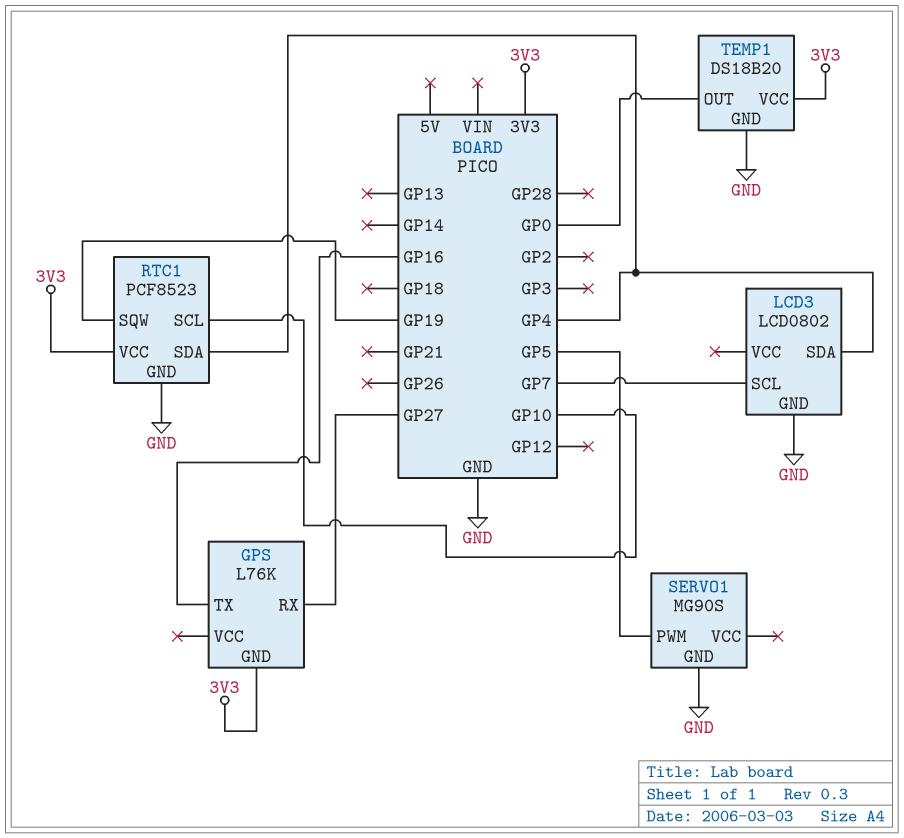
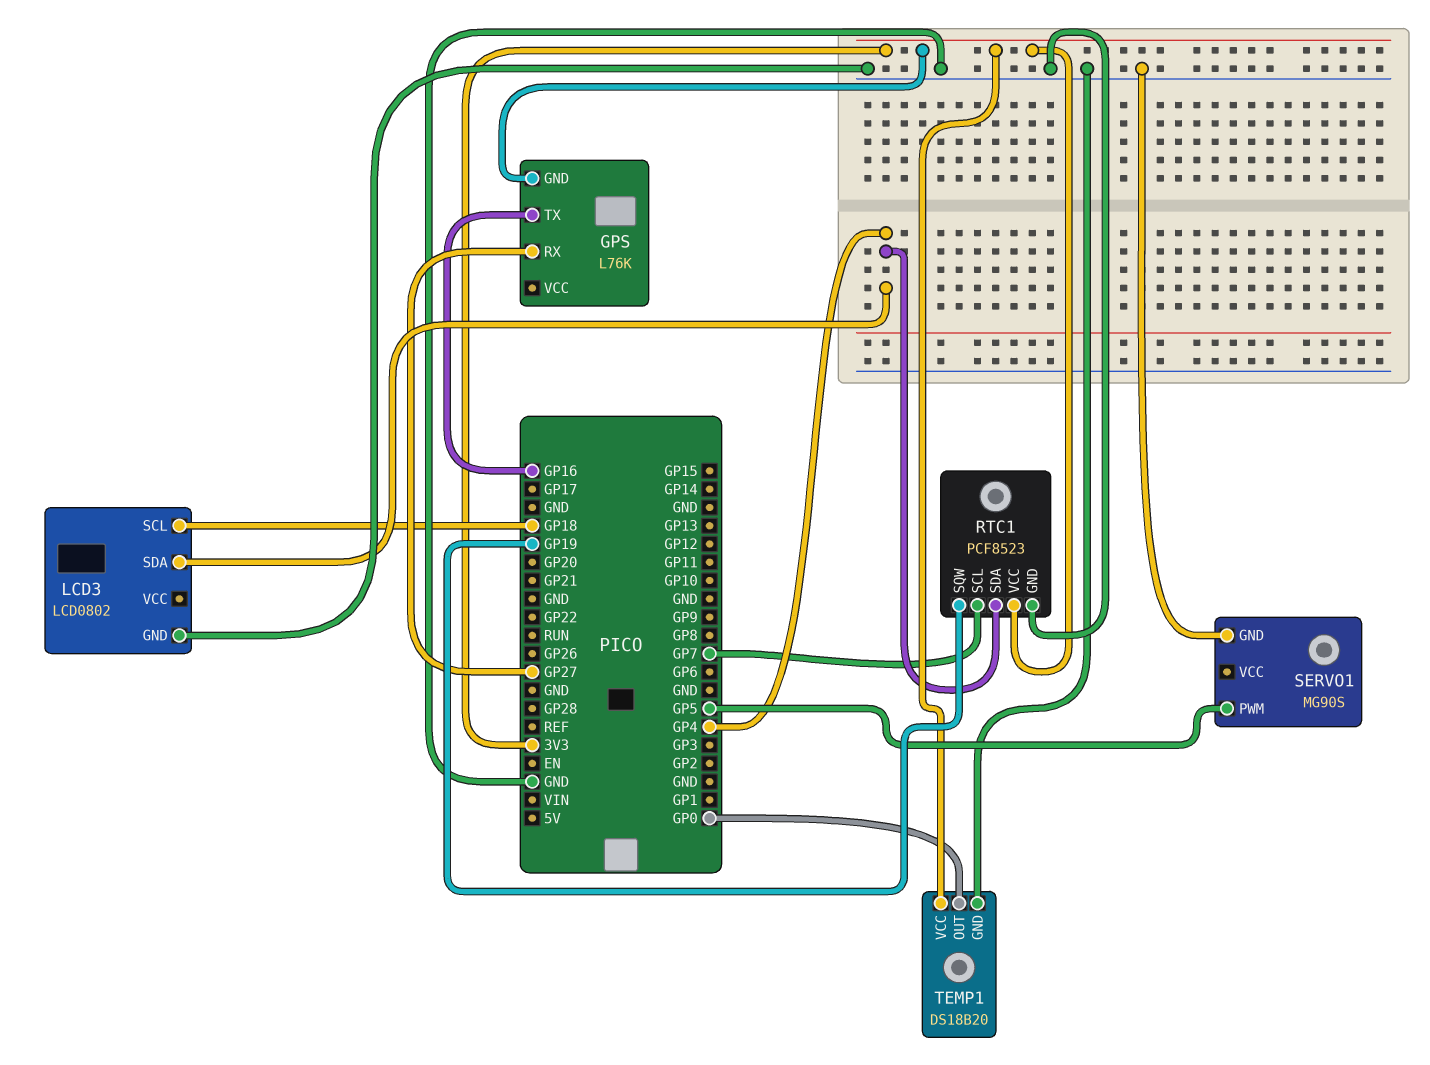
LCD3 pin SCL: GP7 -> GP18
RTC1 pin SCL: GP10 -> GP7

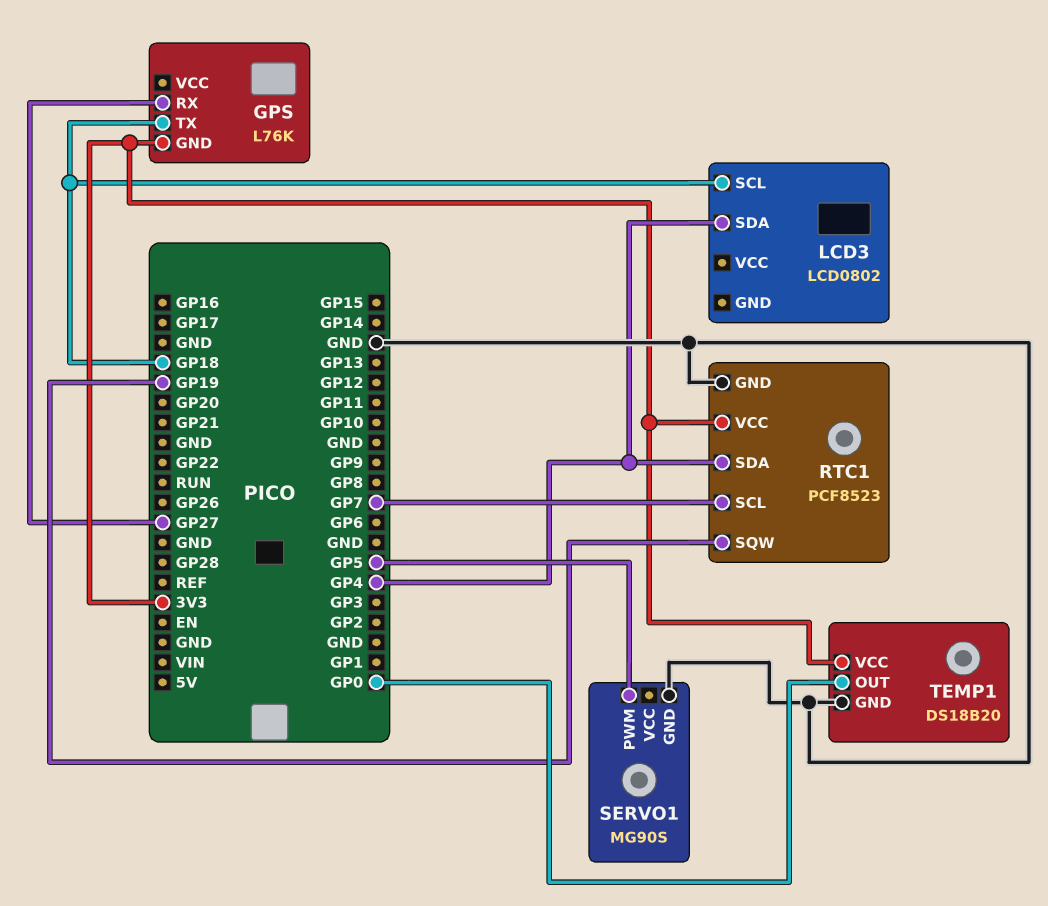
GPS pin TX: GP16 -> GP18
LCD3 pin GND: GND -> none

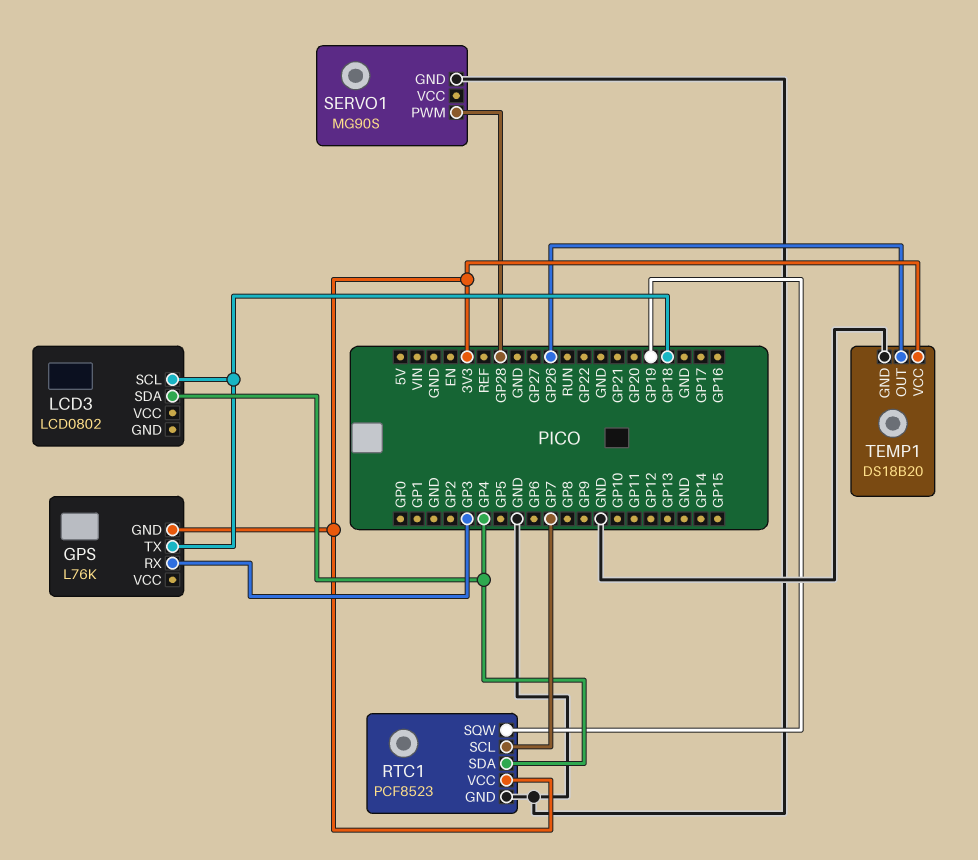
GPS pin RX: GP27 -> GP3
SERVO1 pin PWM: GP5 -> GP28
TEMP1 pin OUT: GP0 -> GP26

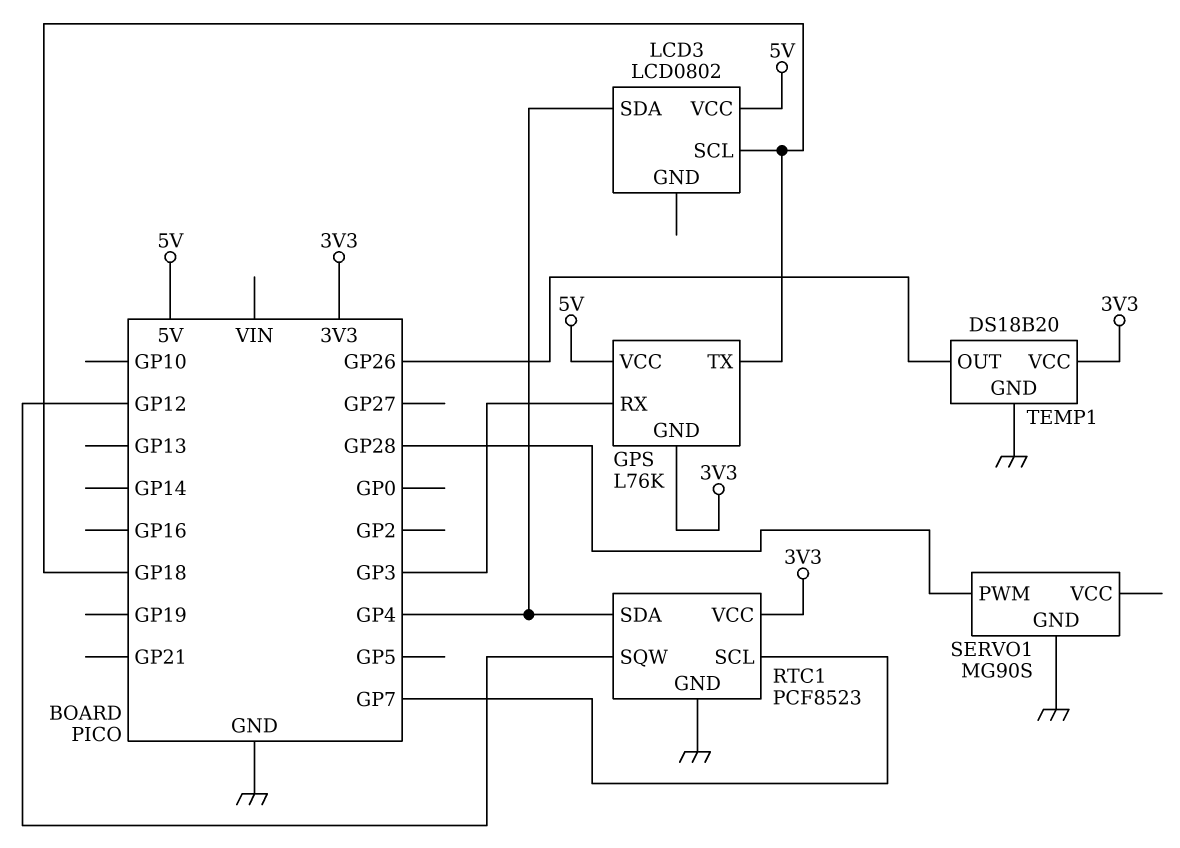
GPS pin VCC: none -> 5V
LCD3 pin VCC: none -> 5V
RTC1 pin SQW: GP19 -> GP12

